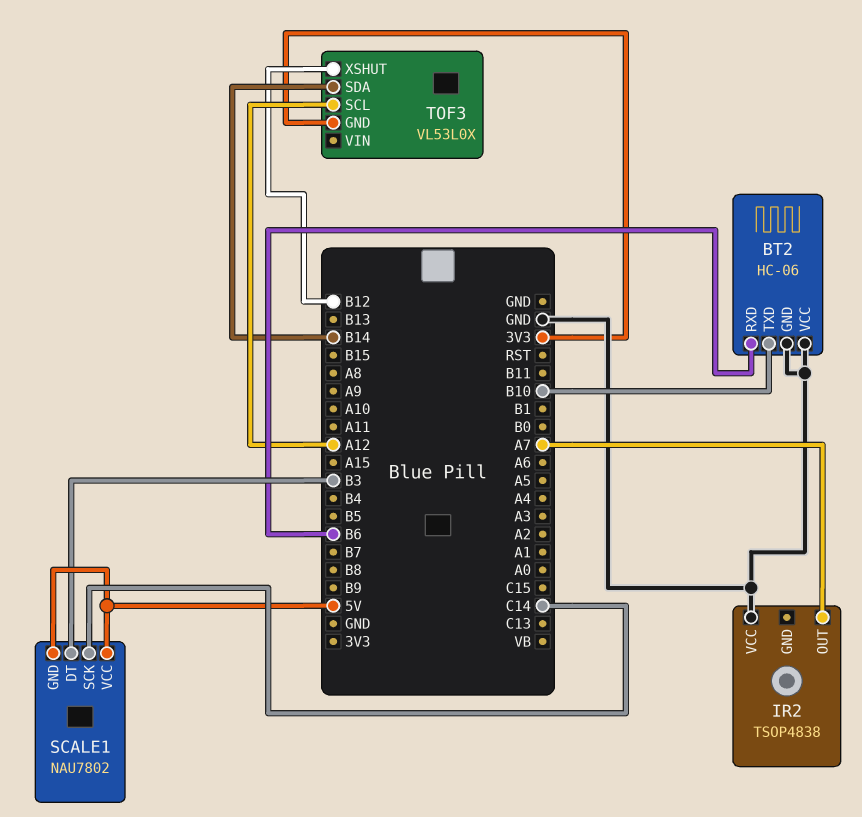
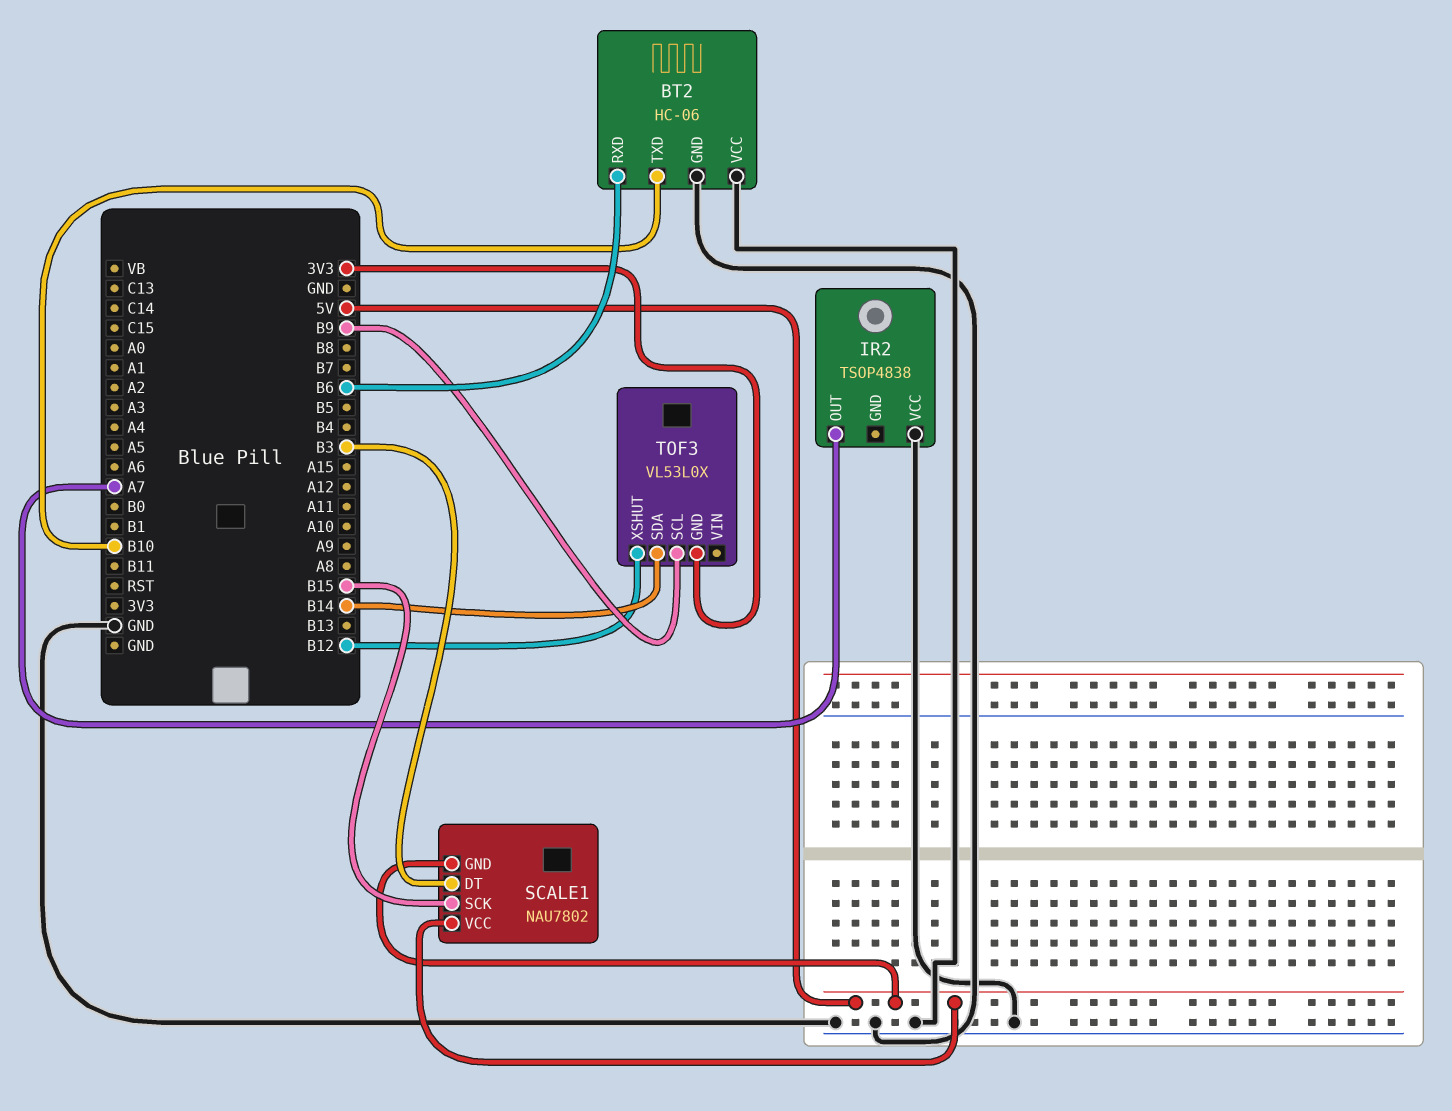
SCALE1 pin SCK: C14 -> B15
TOF3 pin SCL: A12 -> B9

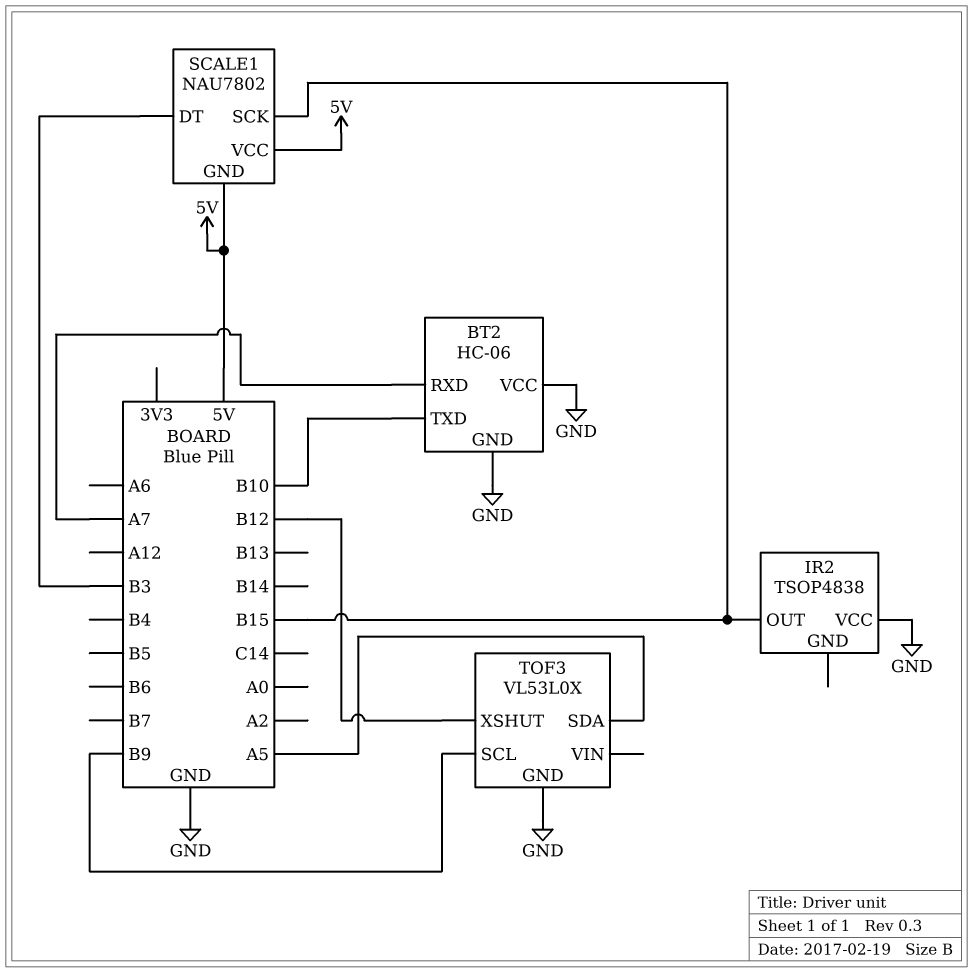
BT2 pin RXD: B6 -> A7
IR2 pin OUT: A7 -> B15
TOF3 pin GND: 3V3 -> GND
TOF3 pin SDA: B14 -> A5

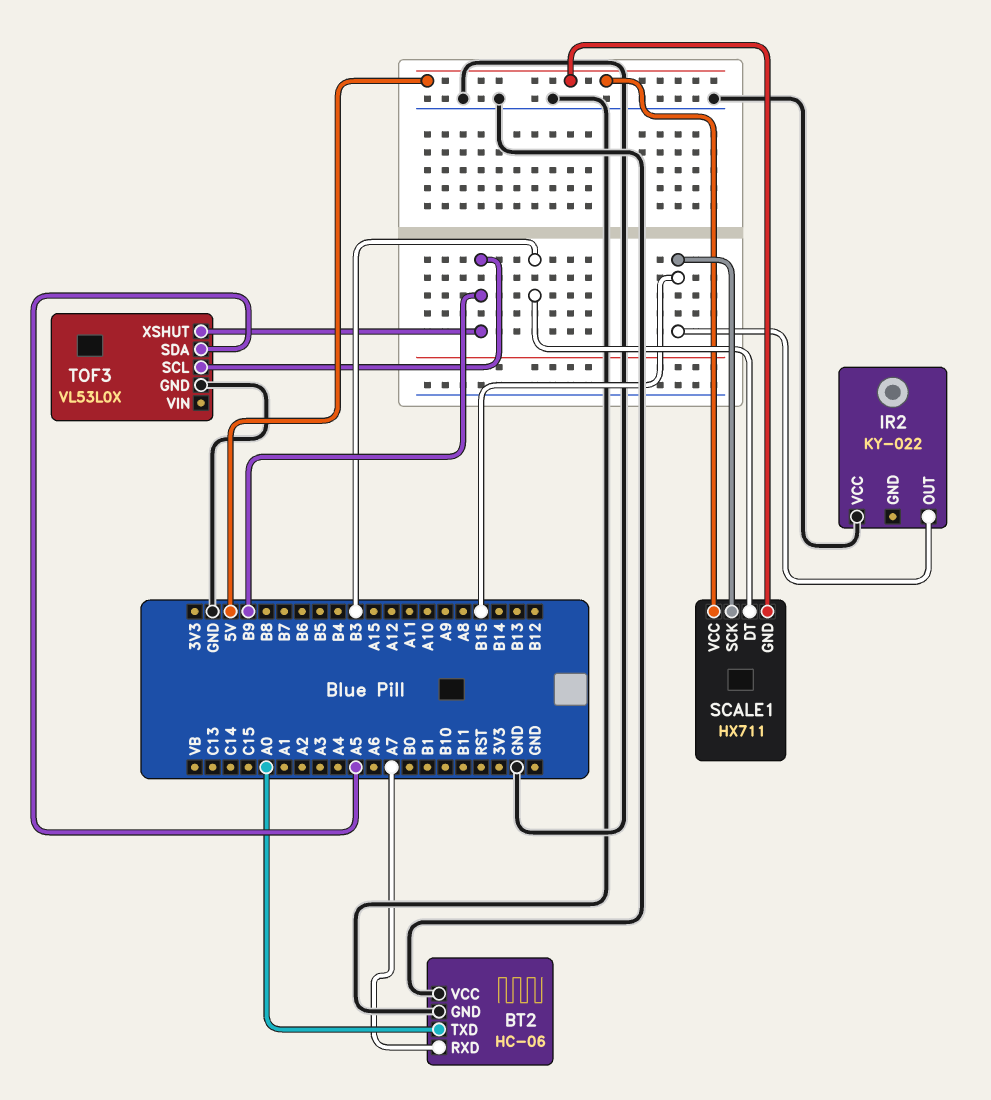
BT2 pin TXD: B10 -> A0
IR2: TSOP4838 -> KY-022
SCALE1: NAU7802 -> HX711
TOF3 pin XSHUT: B12 -> B9

